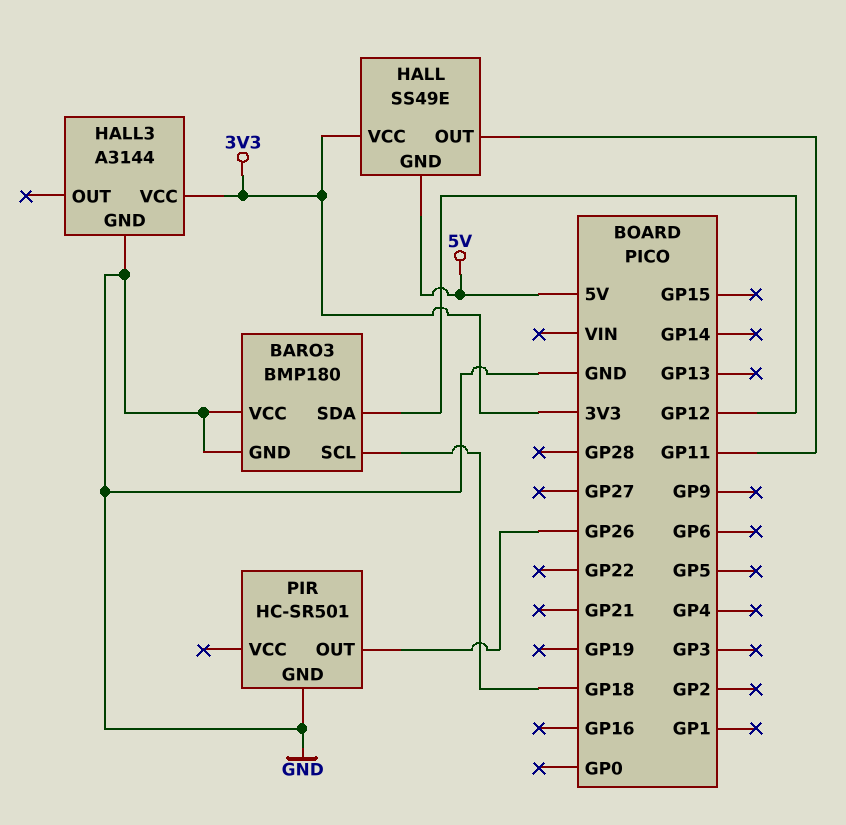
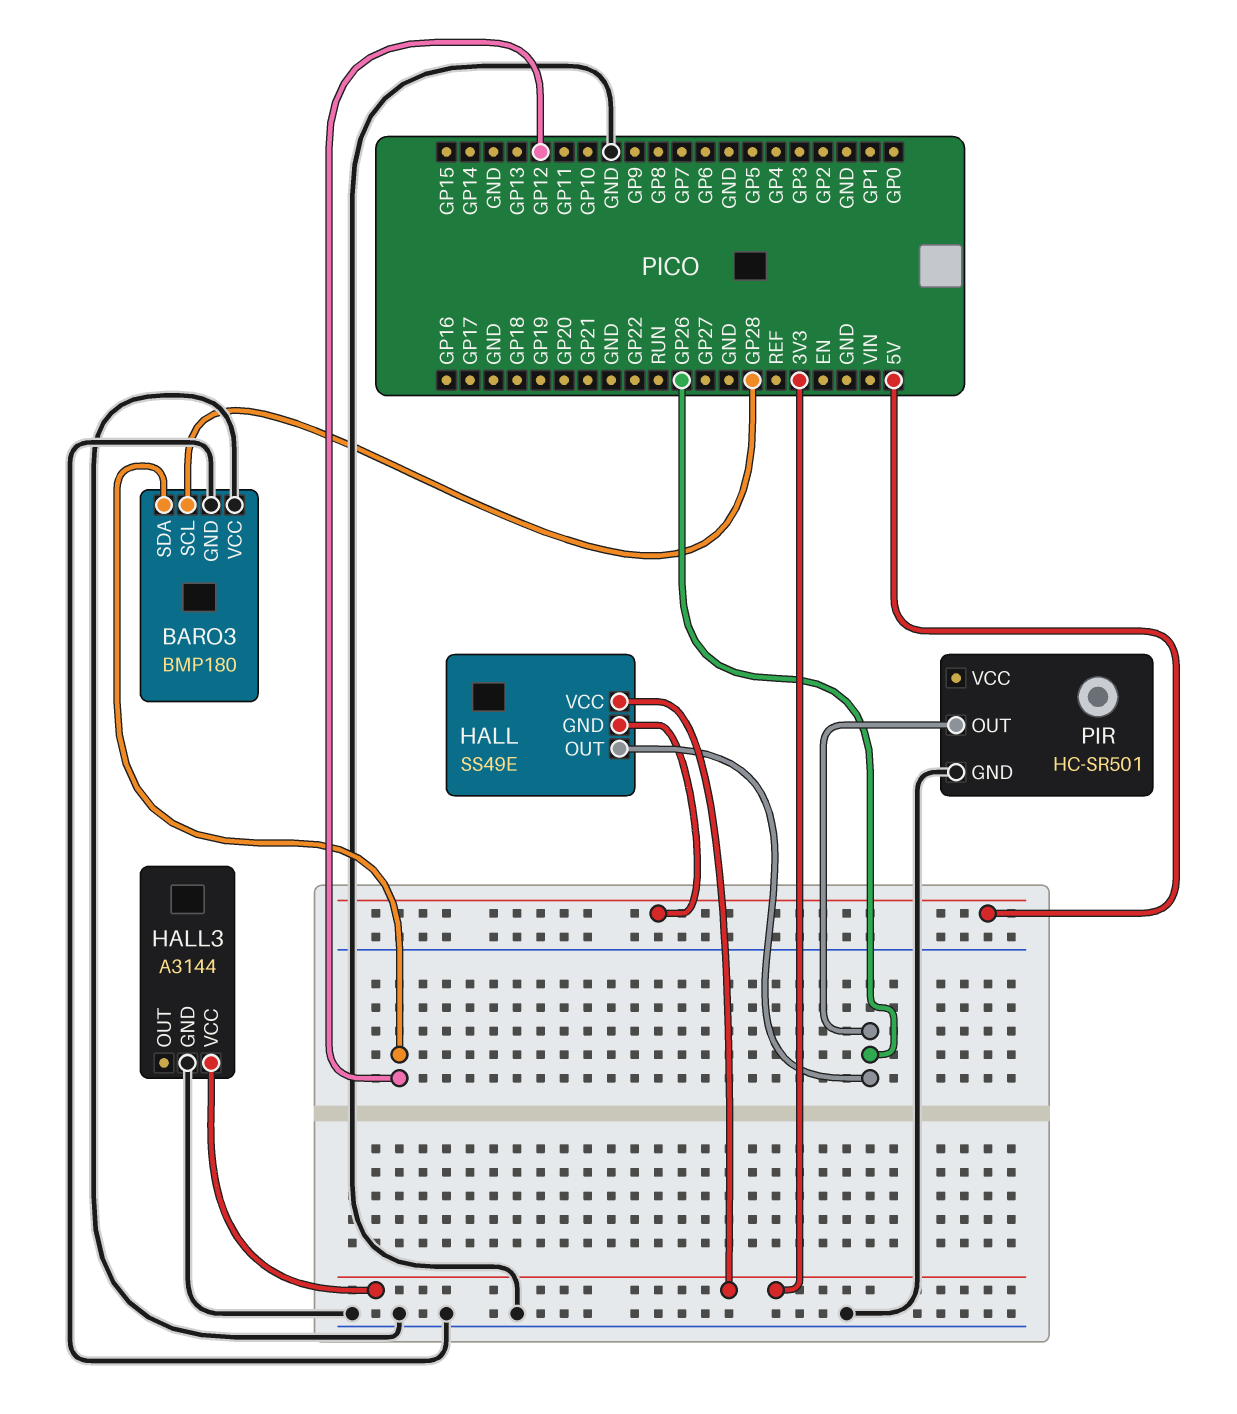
BARO3 pin SCL: GP18 -> GP28
HALL pin OUT: GP11 -> GP26

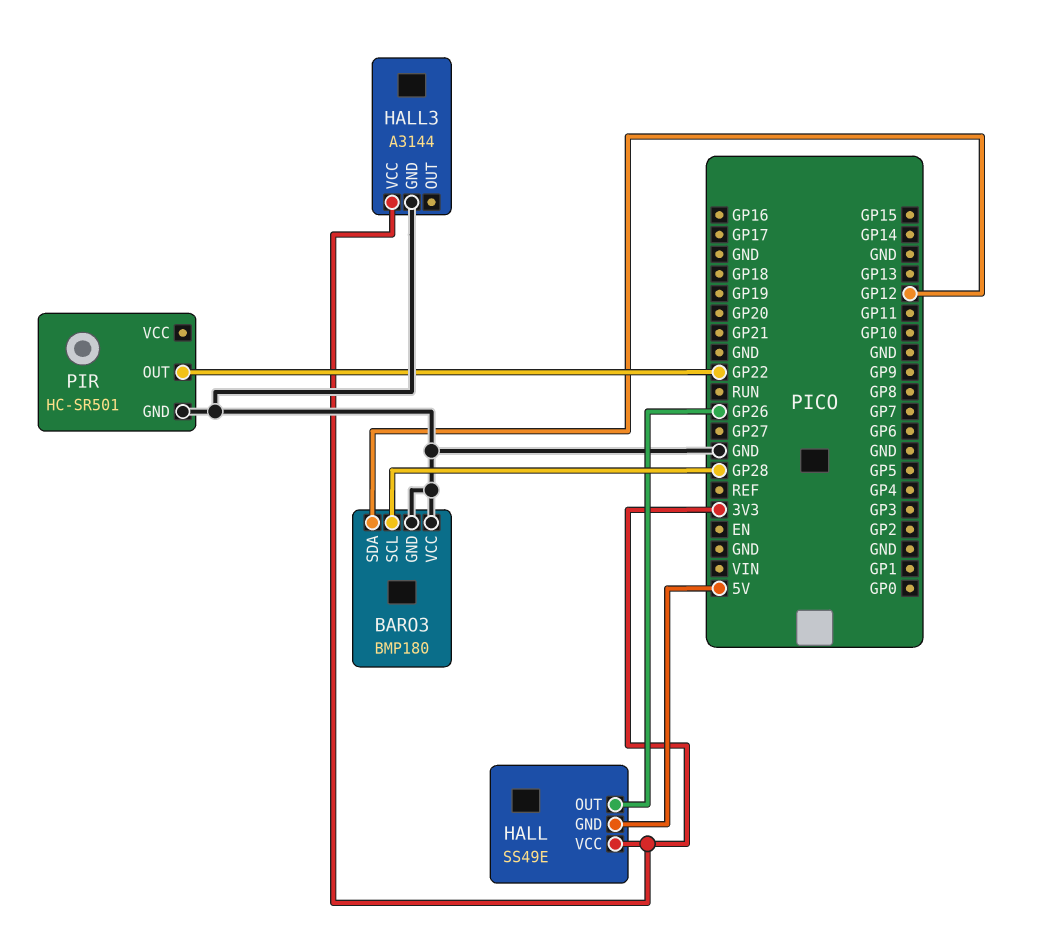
PIR pin OUT: GP26 -> GP22

